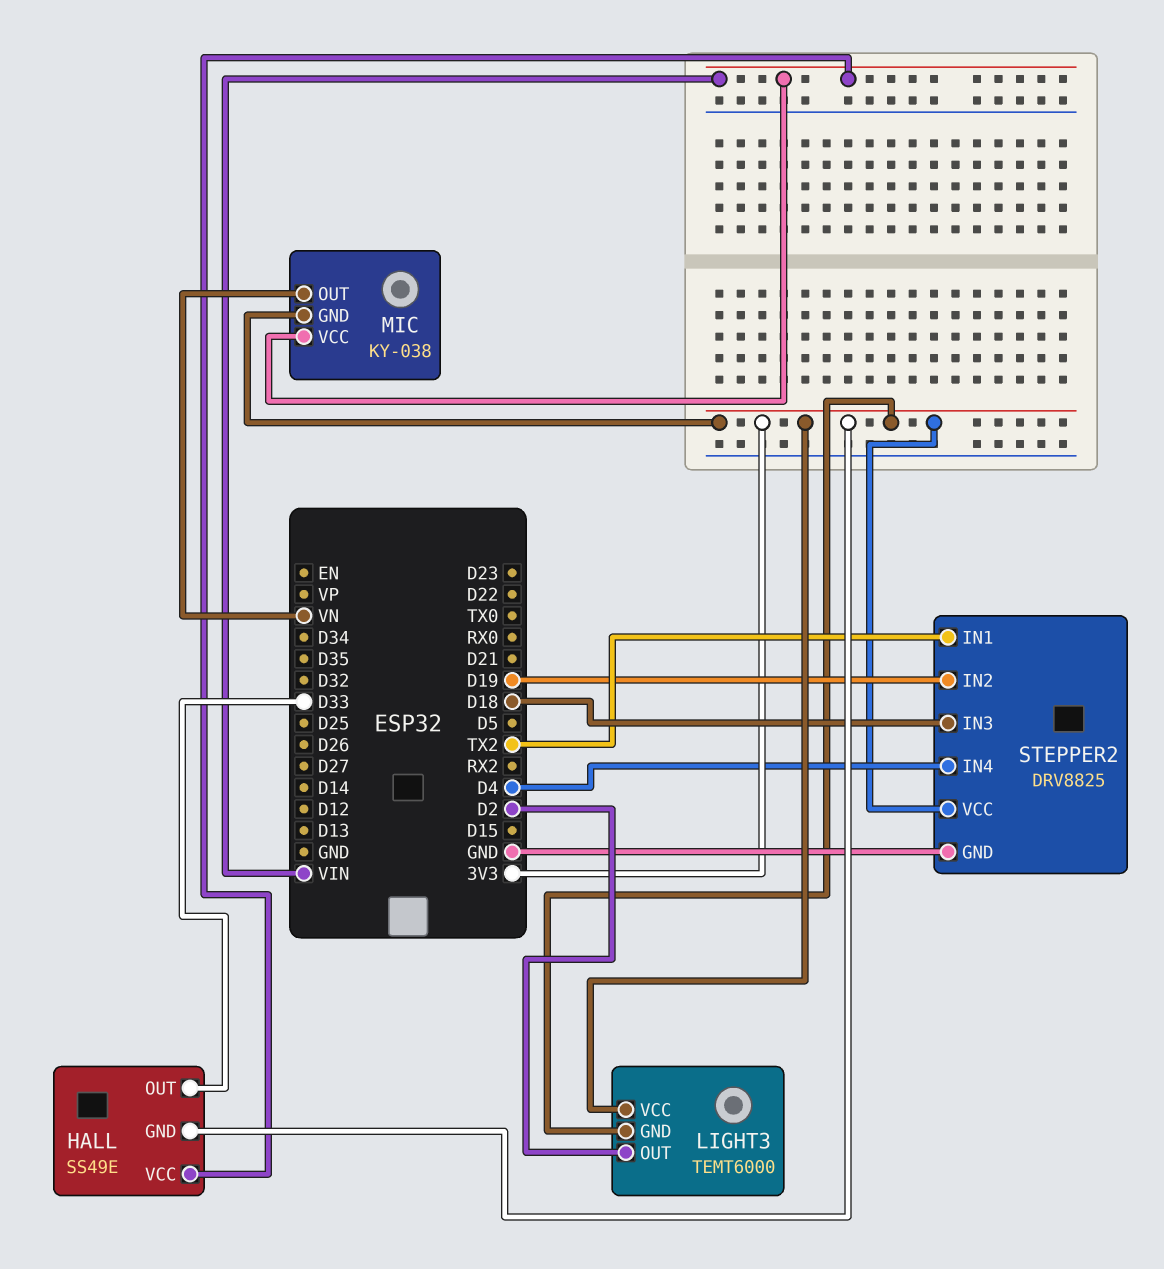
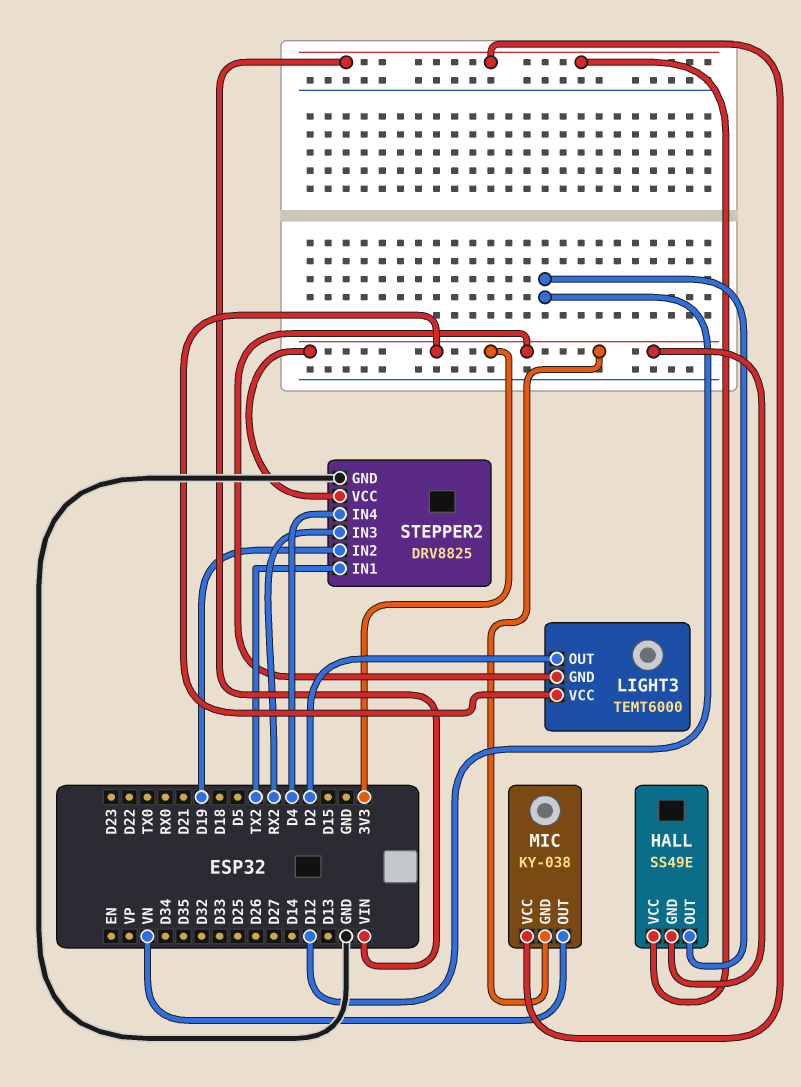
HALL pin OUT: D33 -> D12
STEPPER2 pin IN3: D18 -> RX2

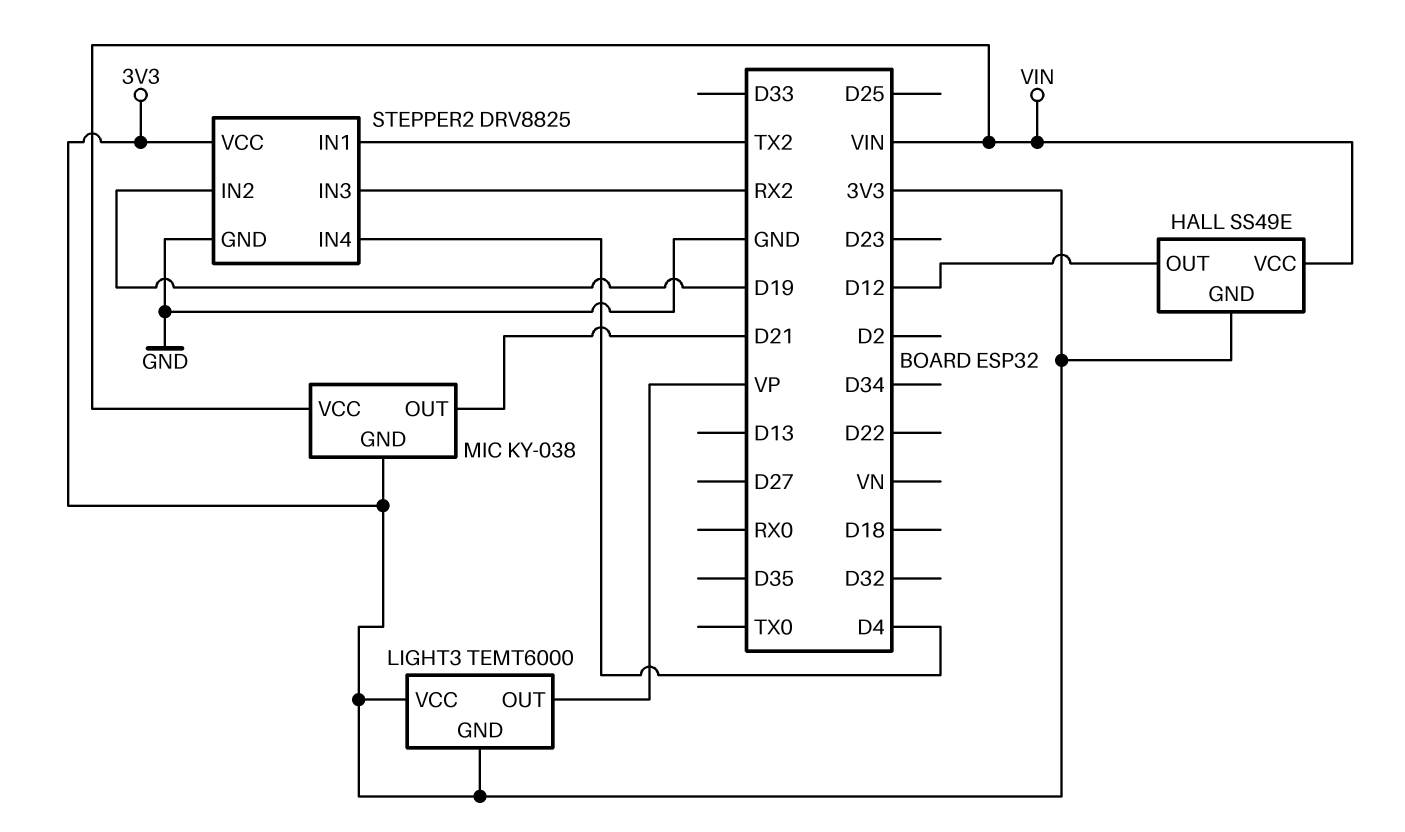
LIGHT3 pin OUT: D2 -> VP
MIC pin OUT: VN -> D21

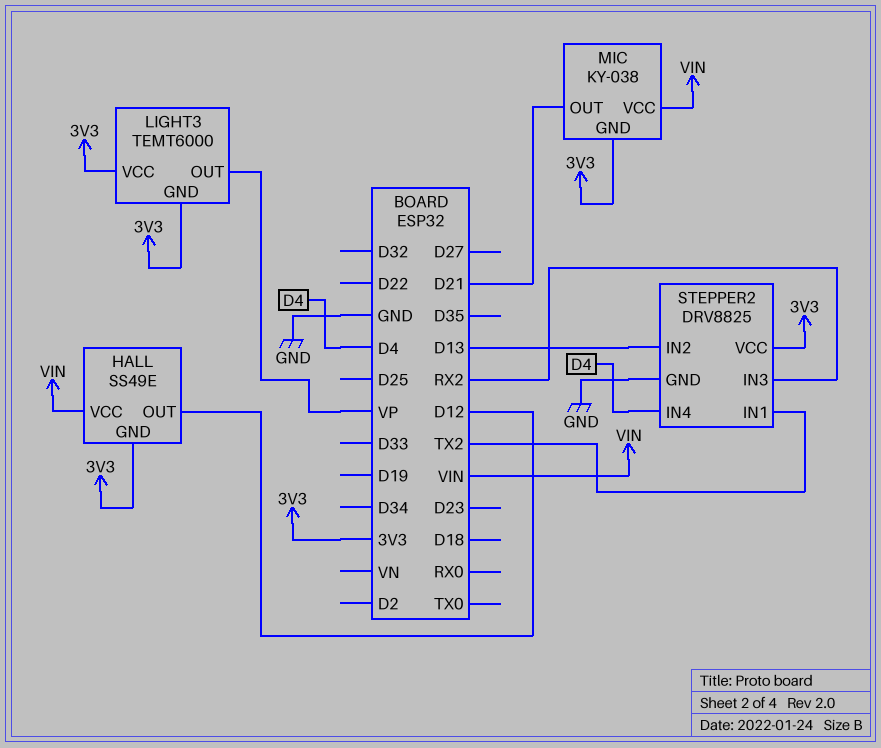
STEPPER2 pin IN2: D19 -> D13

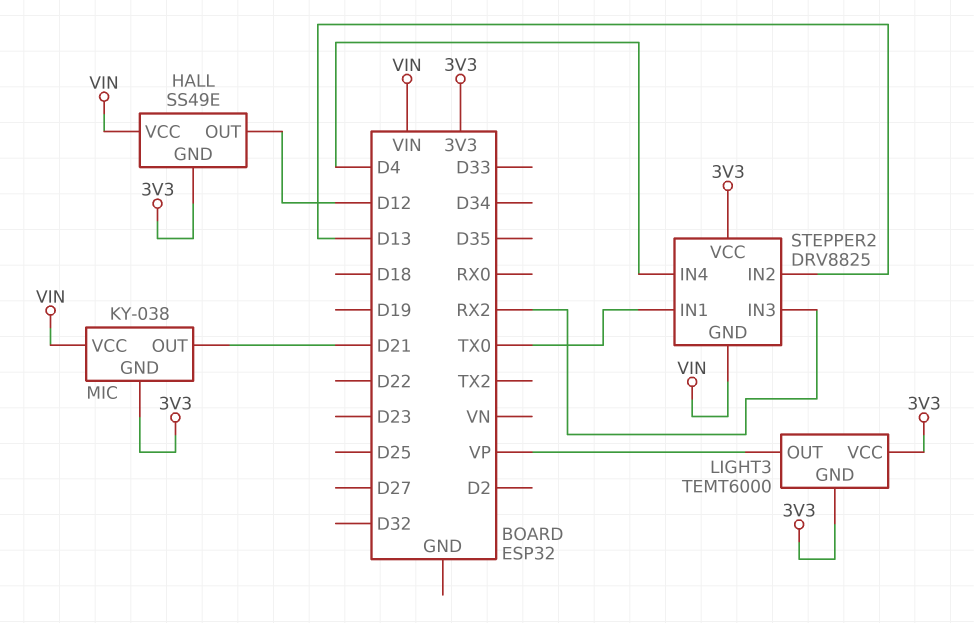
STEPPER2 pin GND: GND -> VIN
STEPPER2 pin IN1: TX2 -> TX0

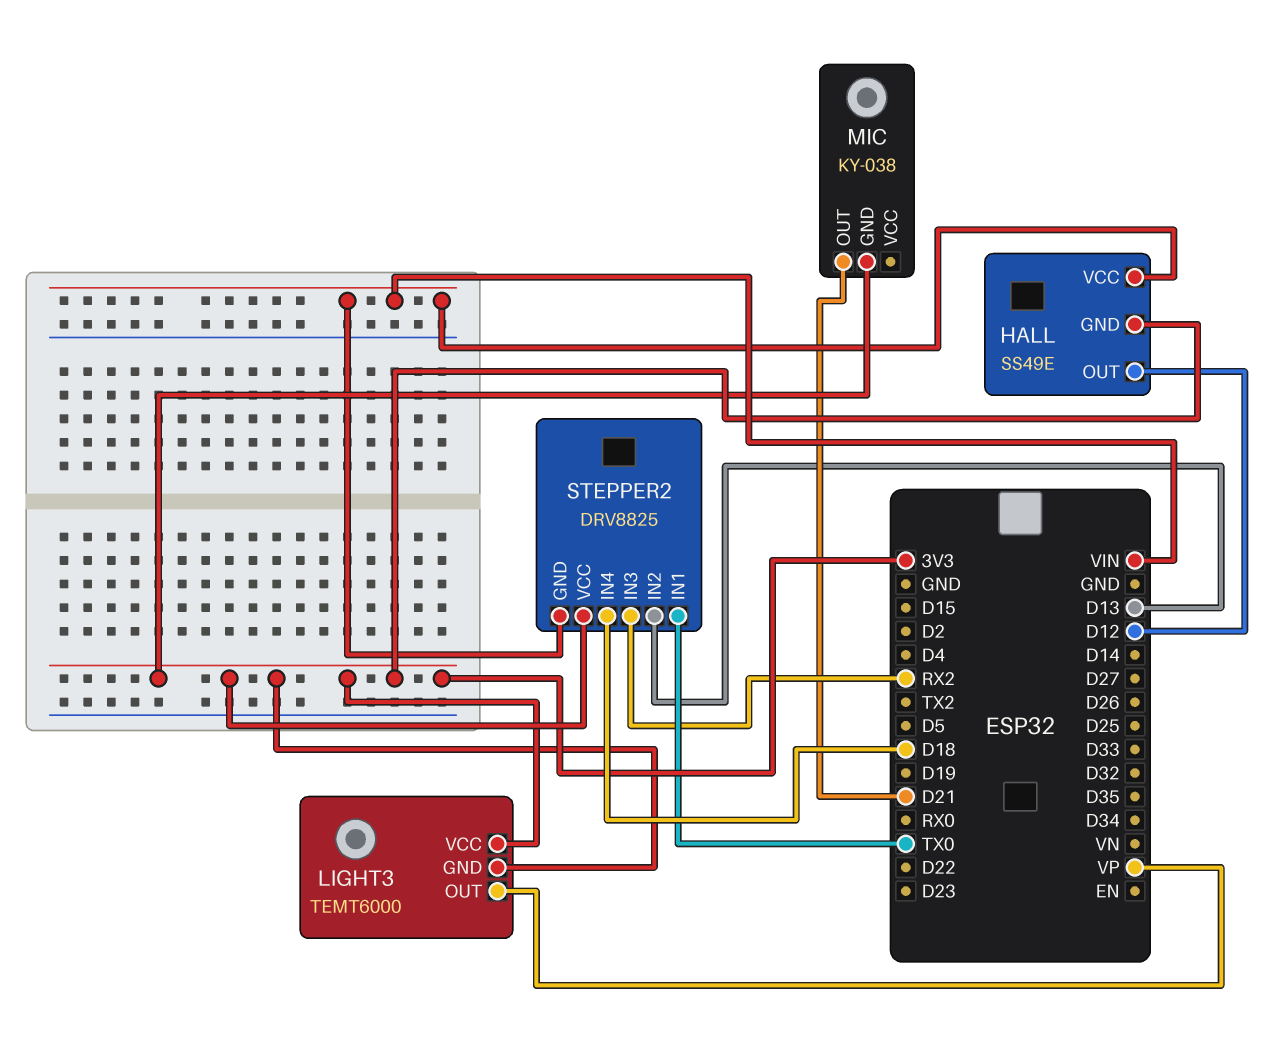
MIC pin VCC: VIN -> none
STEPPER2 pin IN4: D4 -> D18

